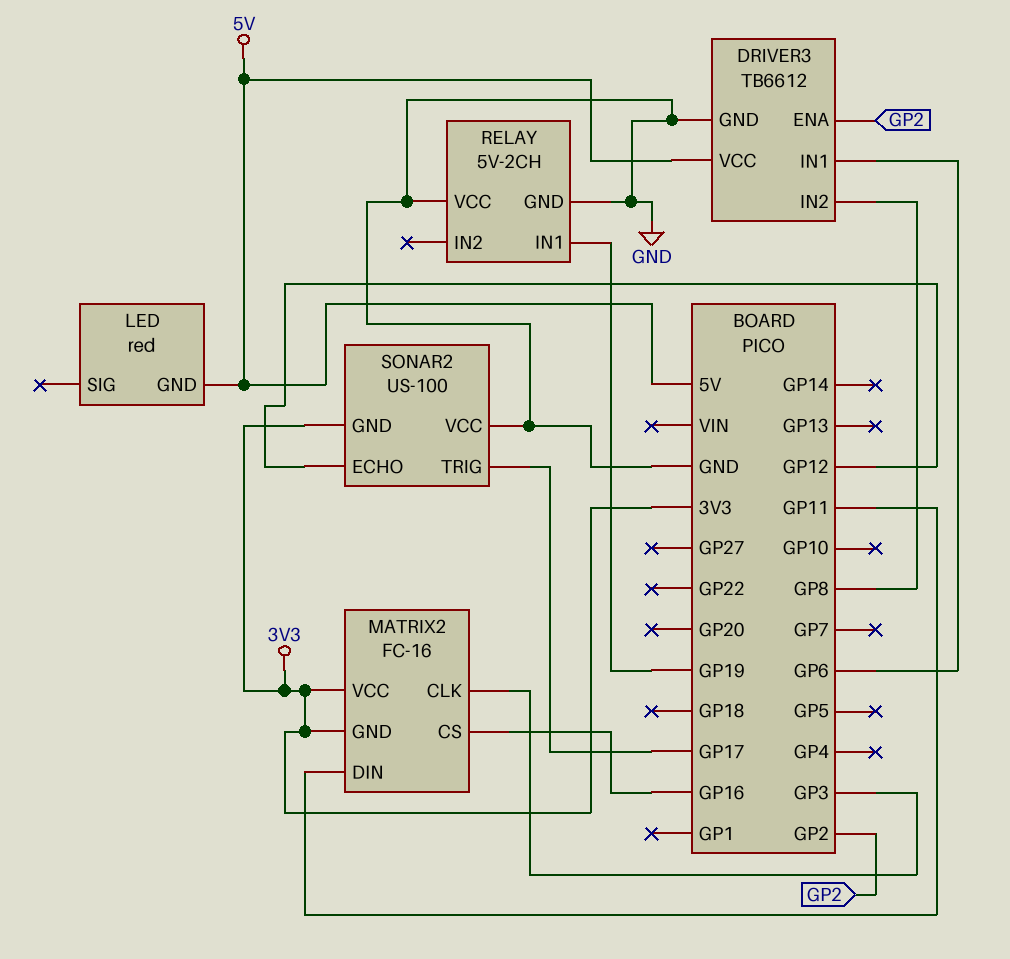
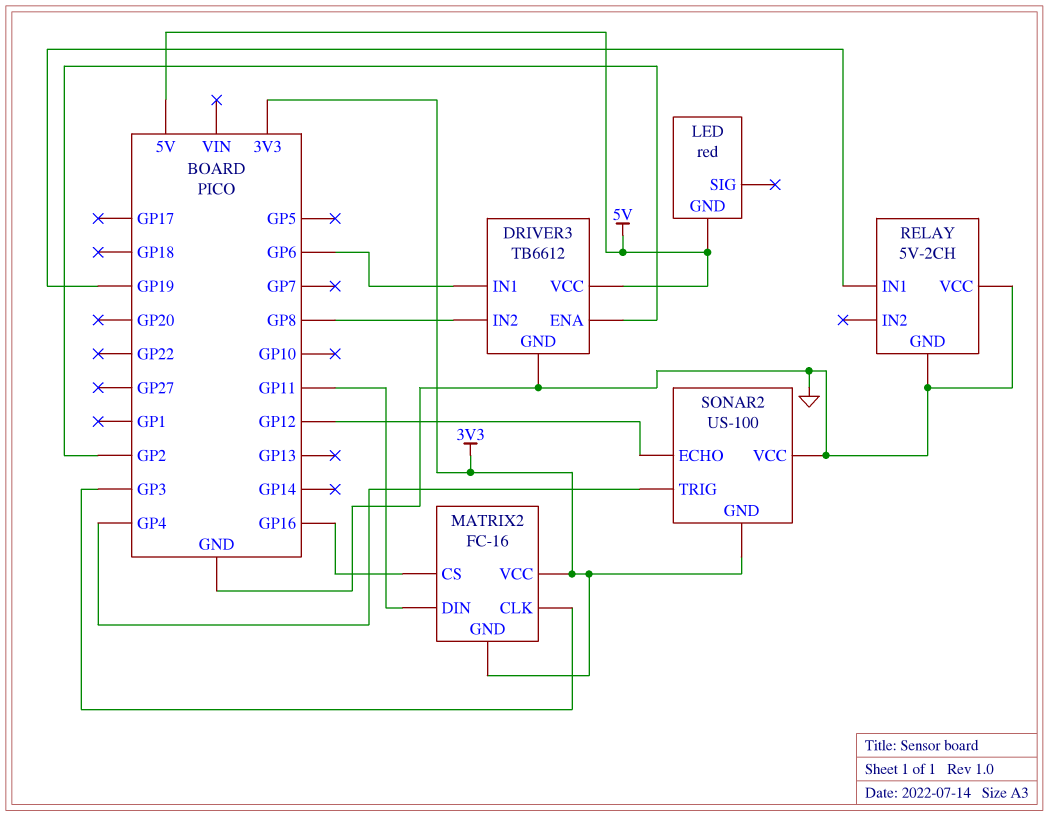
SONAR2 pin TRIG: GP17 -> GP4

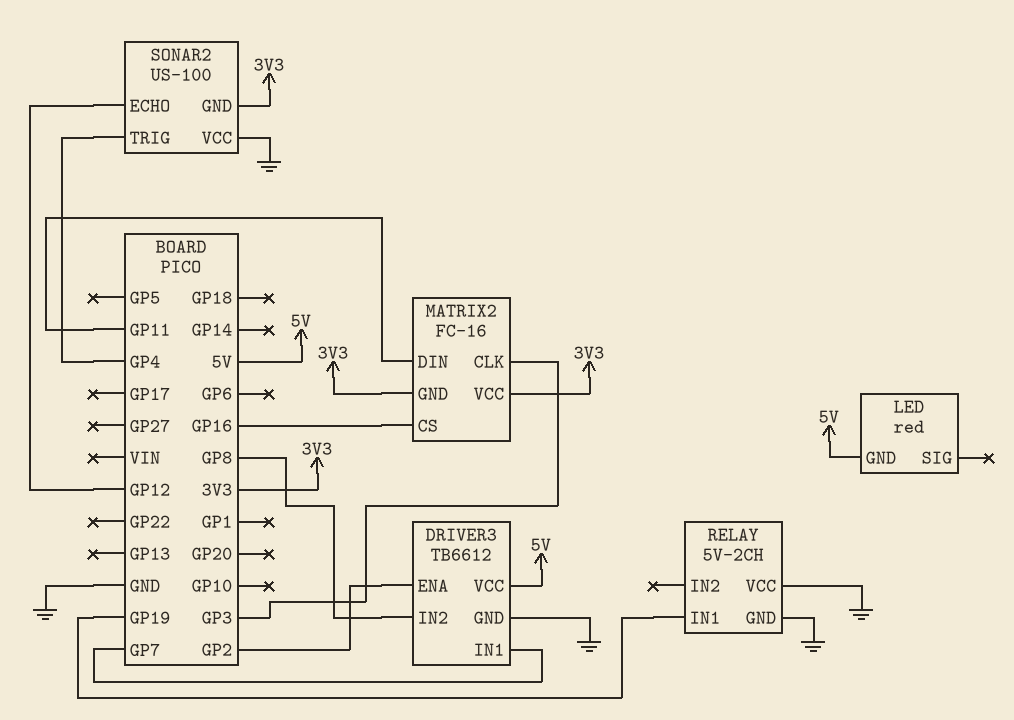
DRIVER3 pin IN1: GP6 -> GP7

